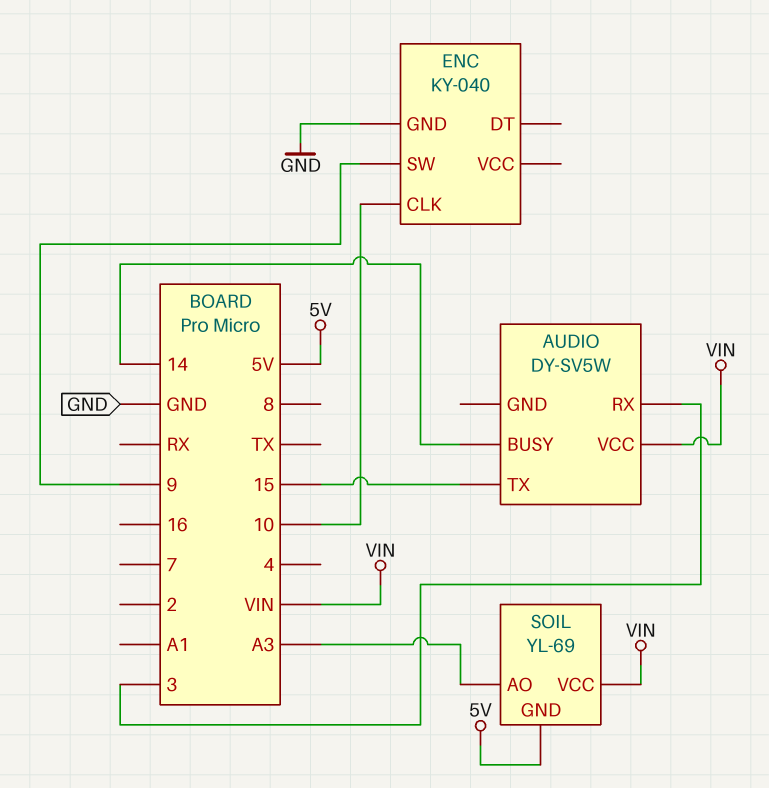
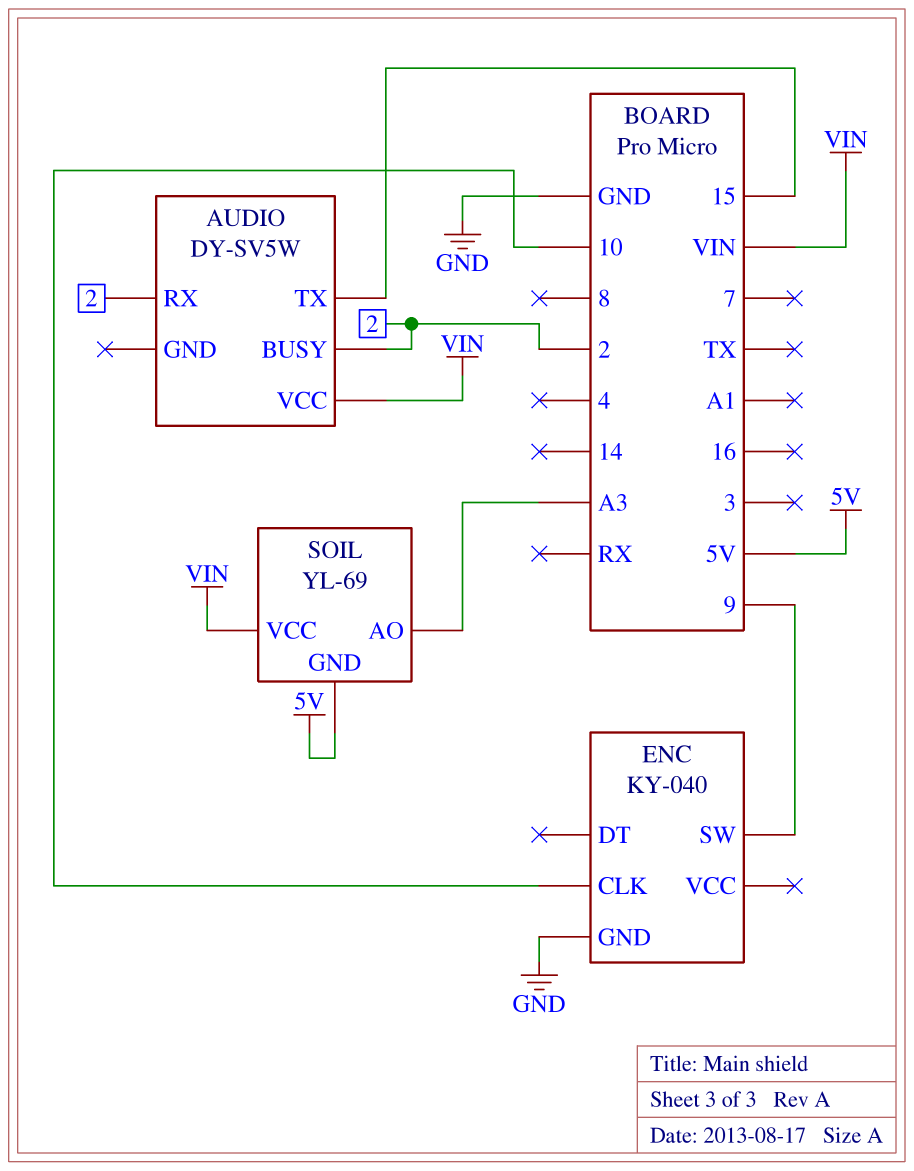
AUDIO pin BUSY: 14 -> 2
AUDIO pin RX: 3 -> 2

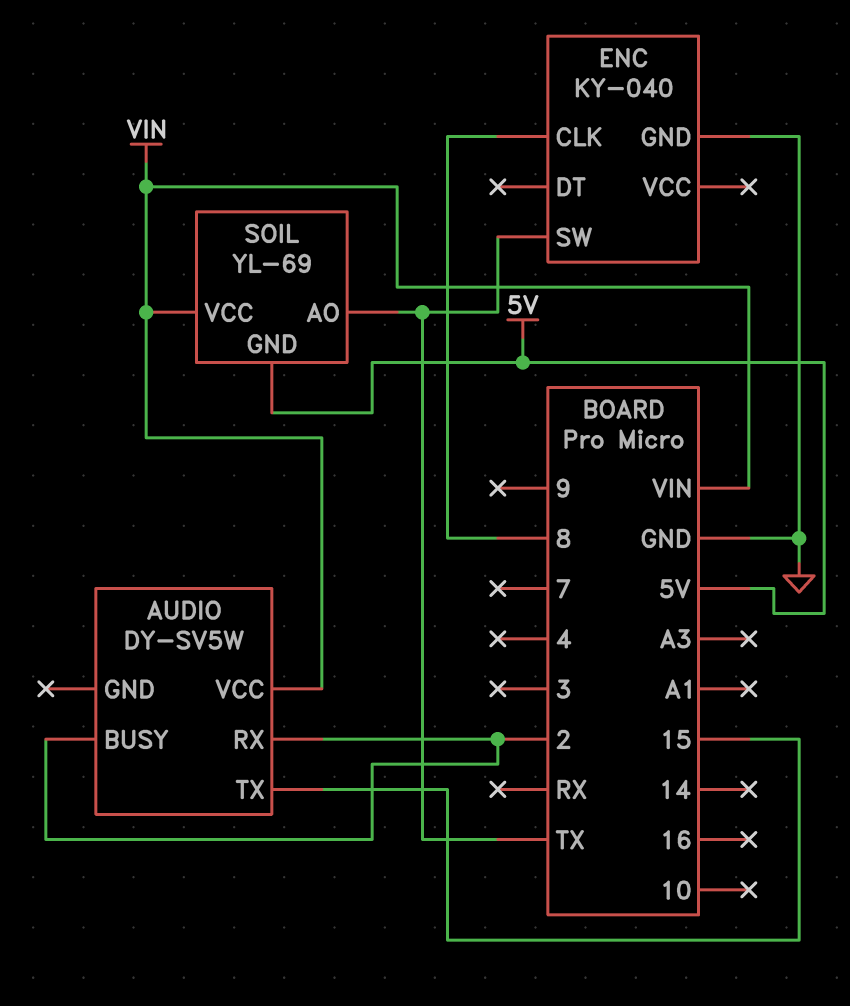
ENC pin CLK: 10 -> 8
ENC pin SW: 9 -> TX
SOIL pin AO: A3 -> TX

